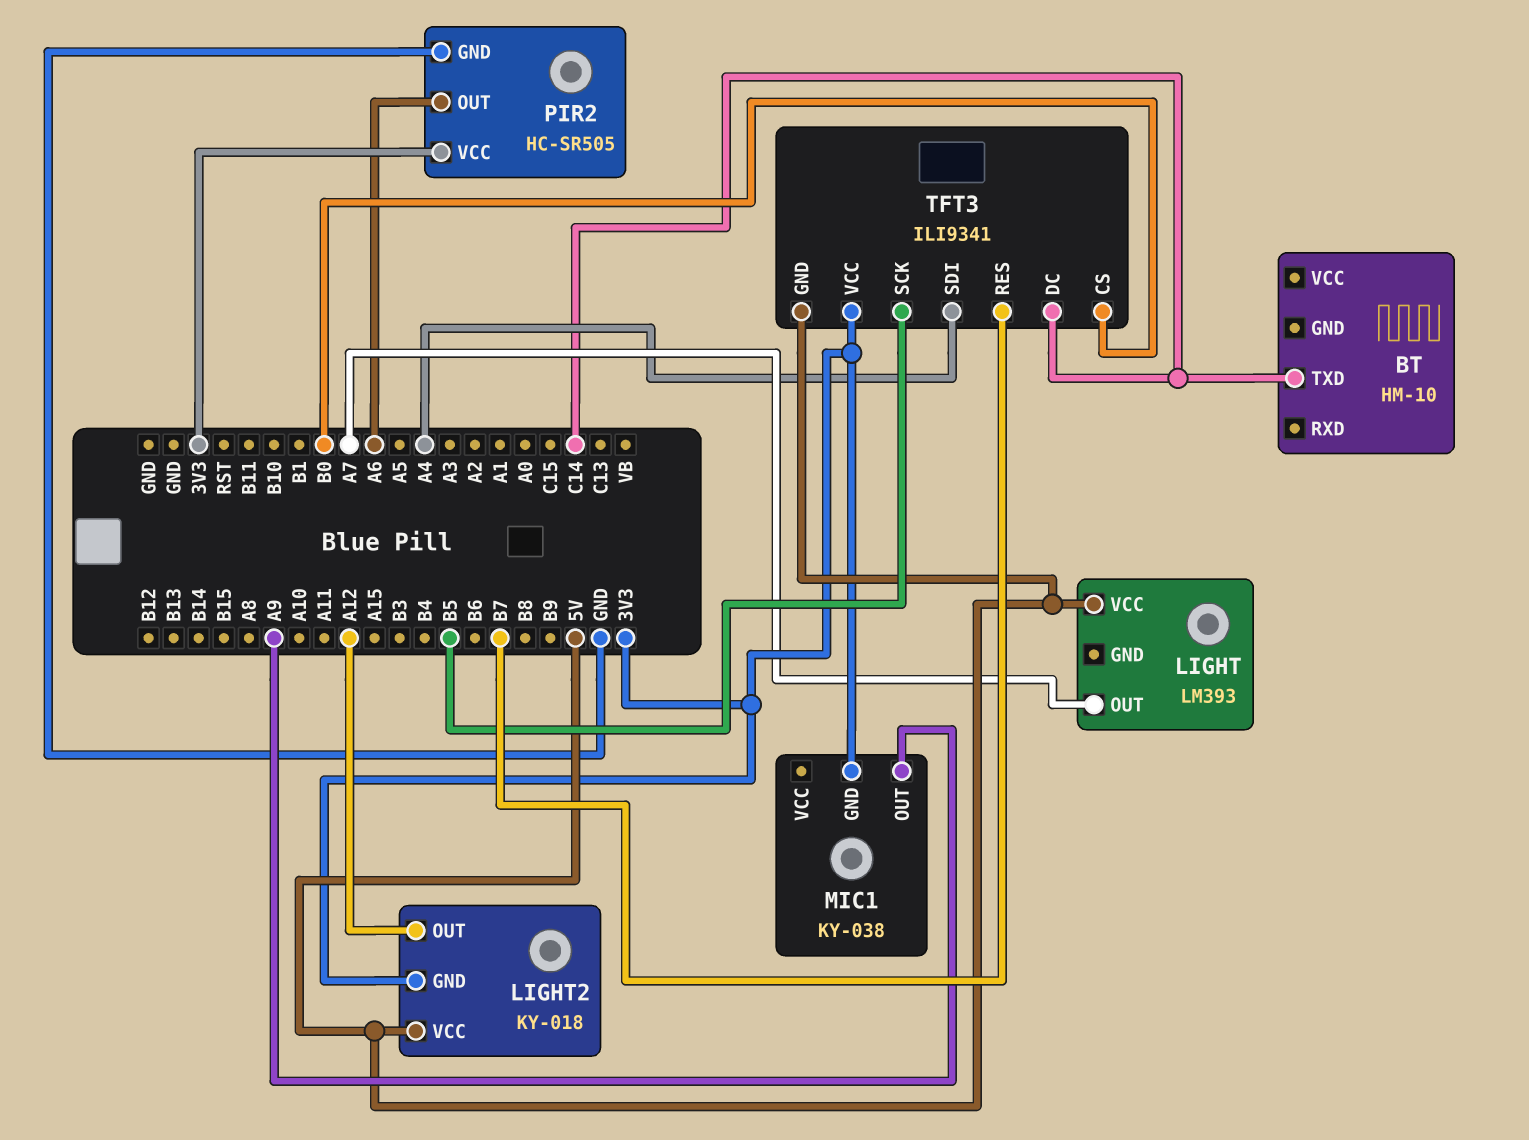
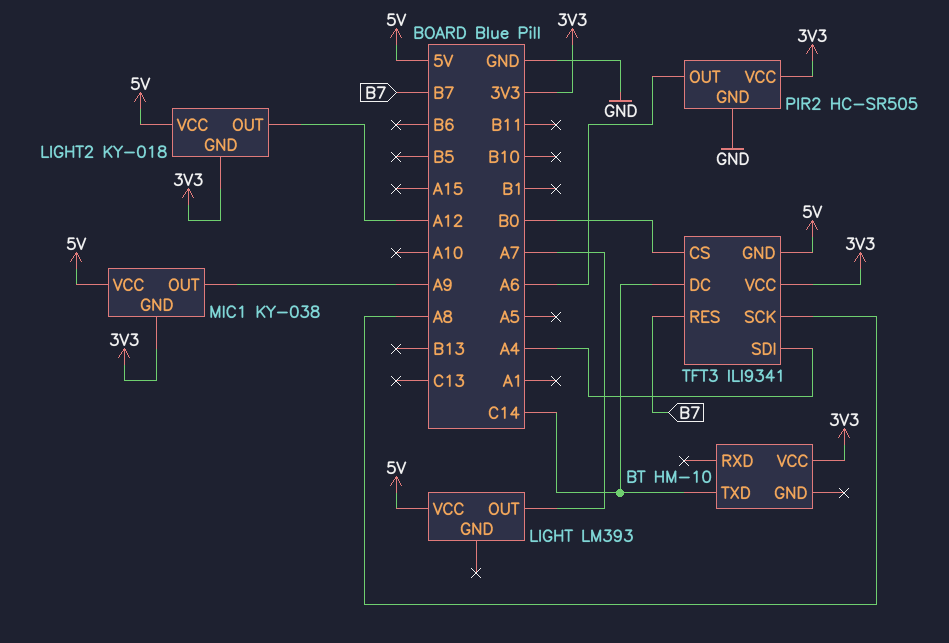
BT pin VCC: none -> 3V3
MIC1 pin VCC: none -> 5V
TFT3 pin SCK: B5 -> A8

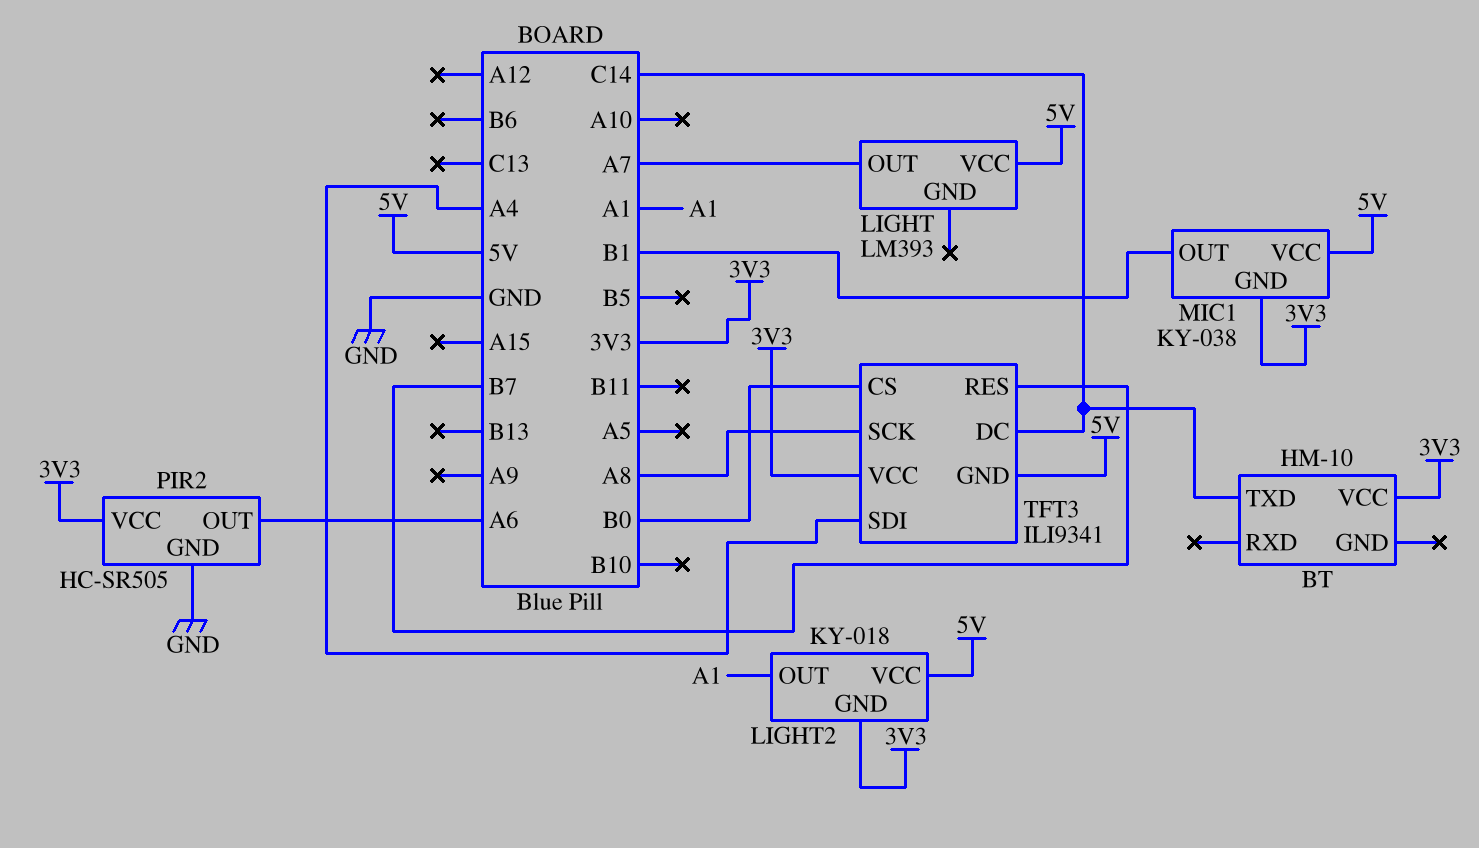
LIGHT2 pin OUT: A12 -> A1
MIC1 pin OUT: A9 -> B1

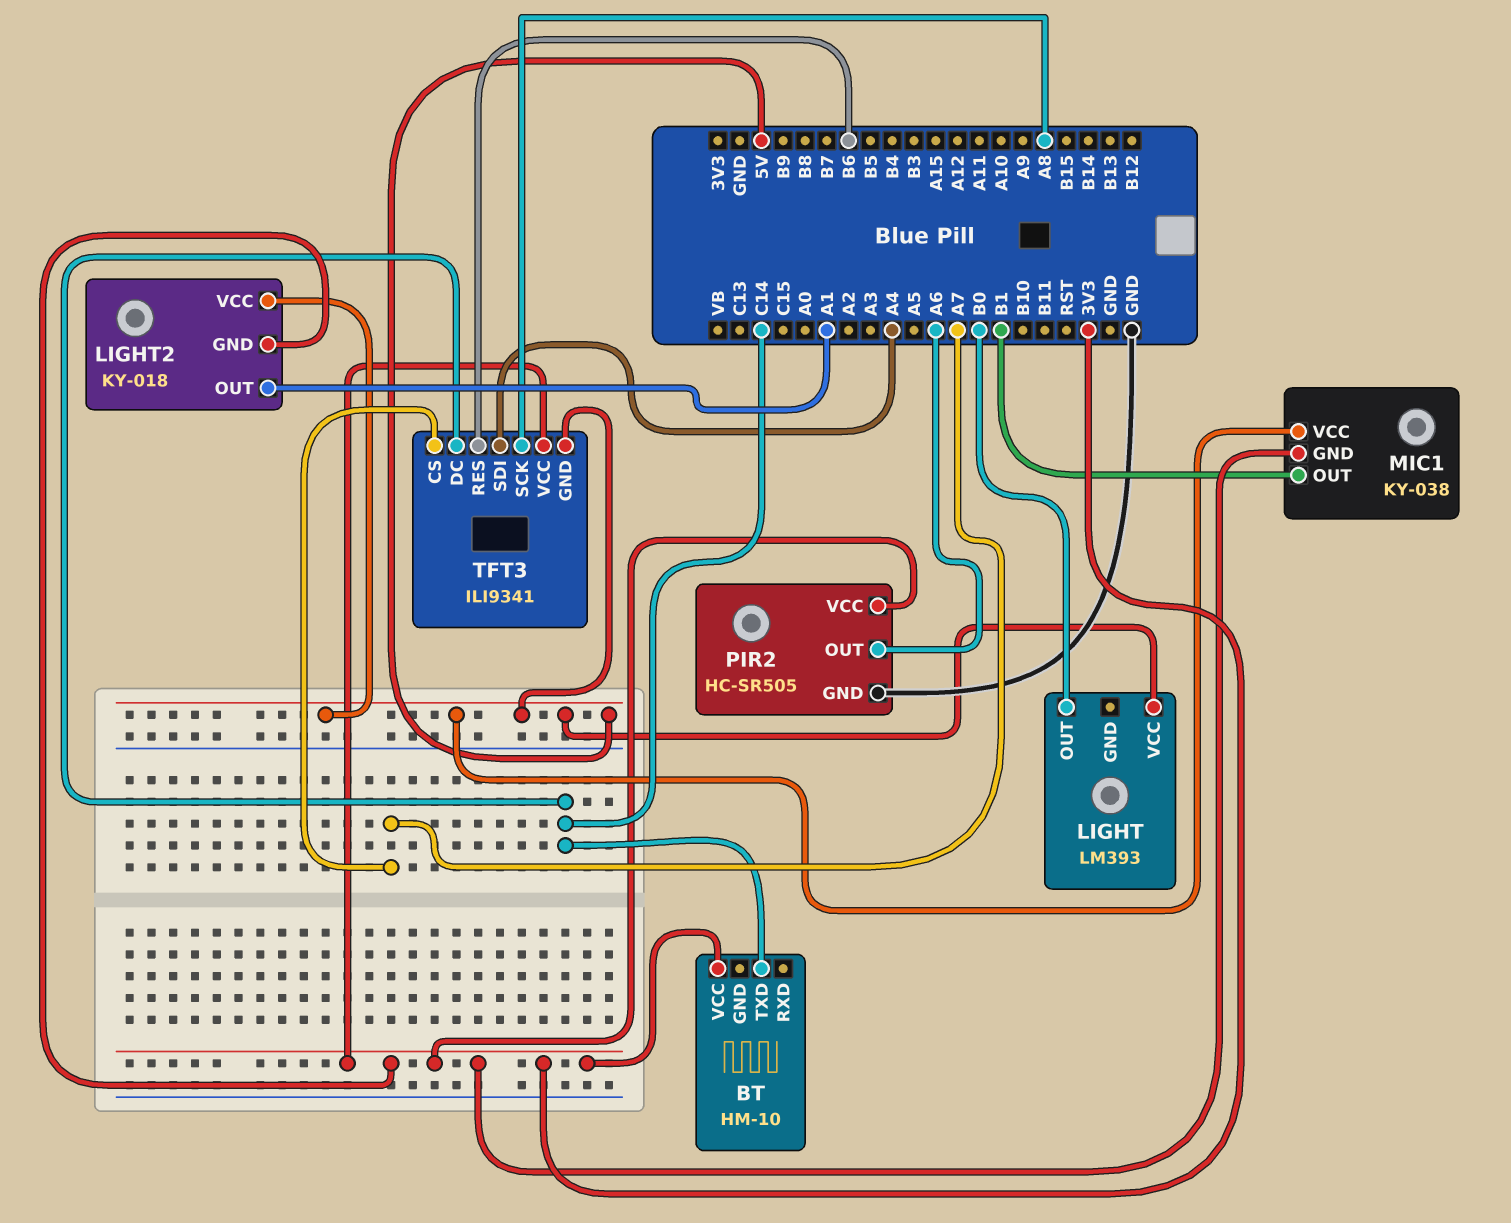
LIGHT pin OUT: A7 -> B0
TFT3 pin CS: B0 -> A7
TFT3 pin RES: B7 -> B6

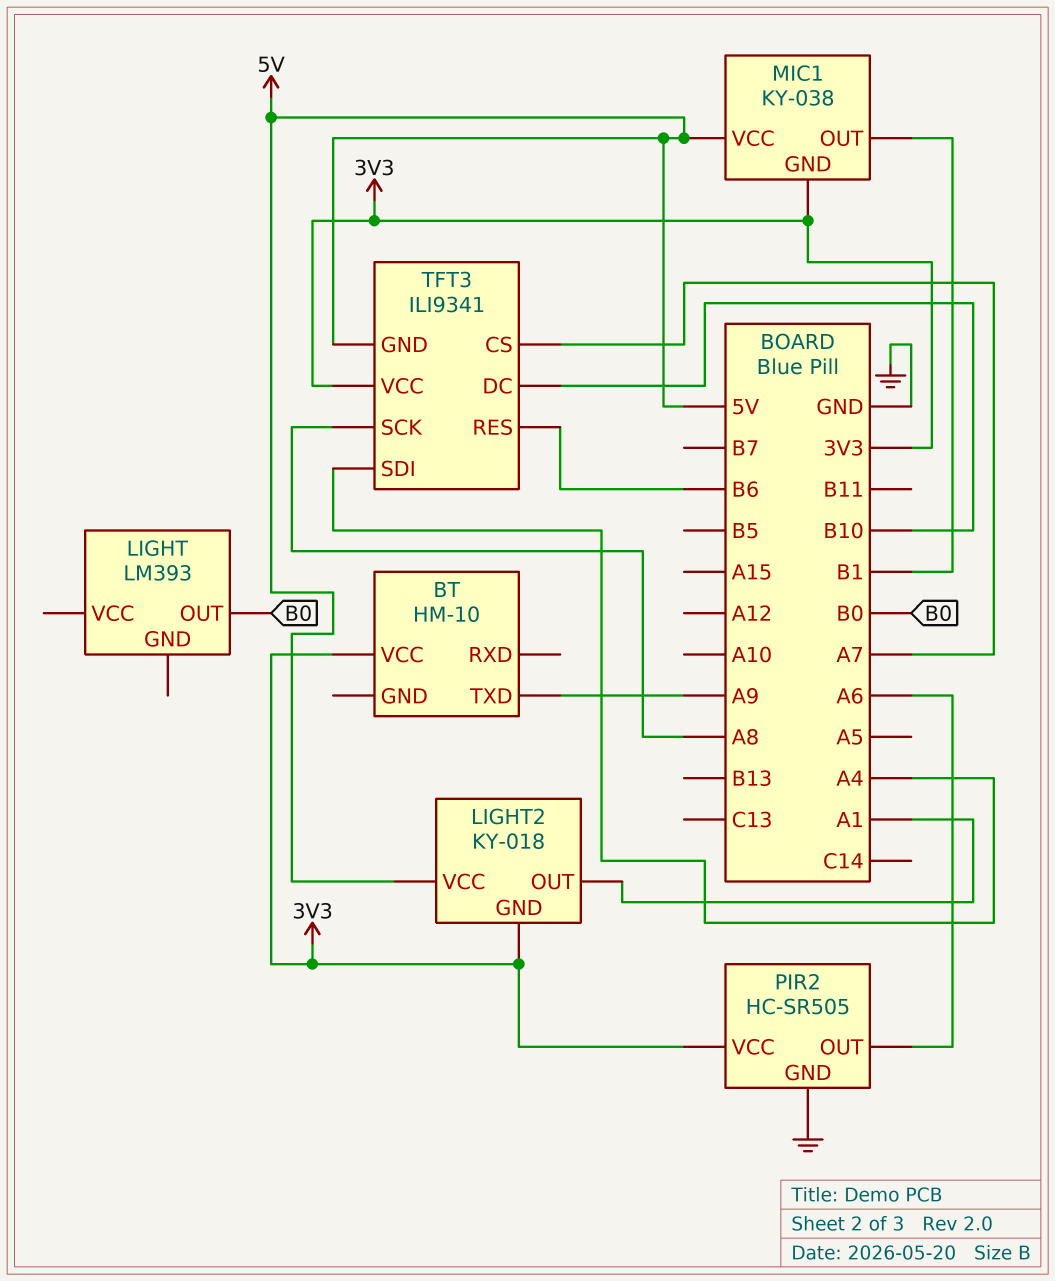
BT pin TXD: C14 -> A9
LIGHT pin VCC: 5V -> none
TFT3 pin DC: C14 -> B10

